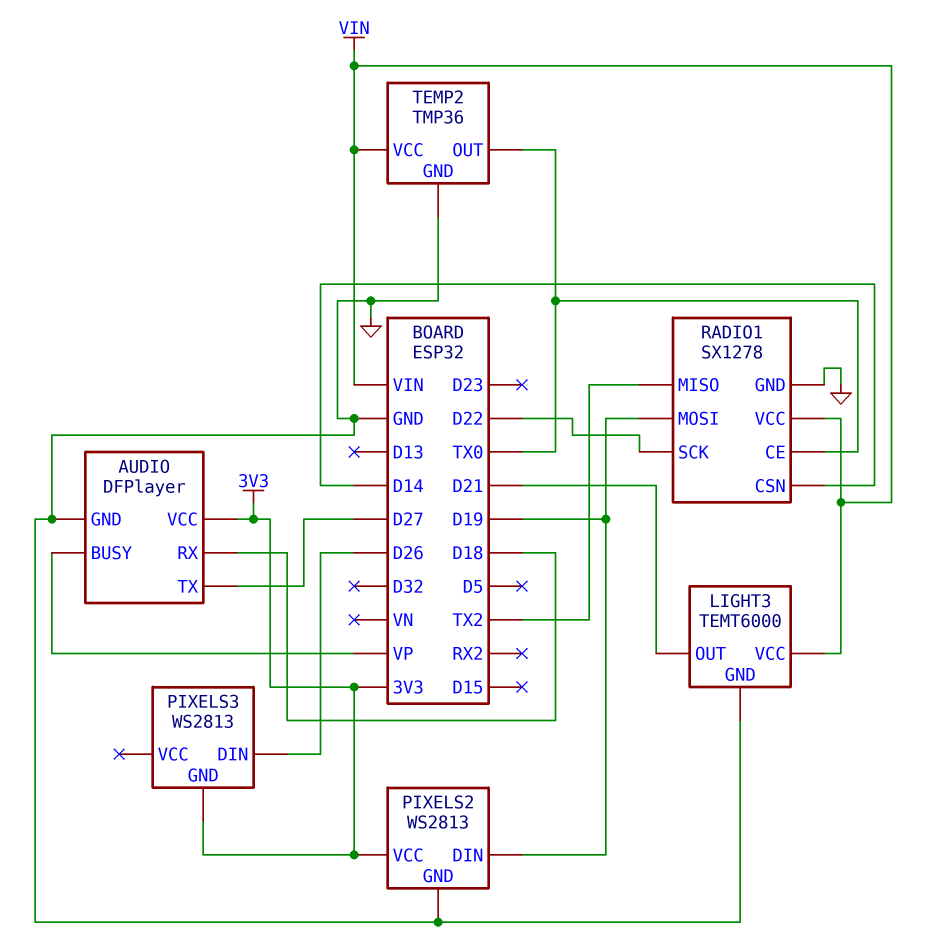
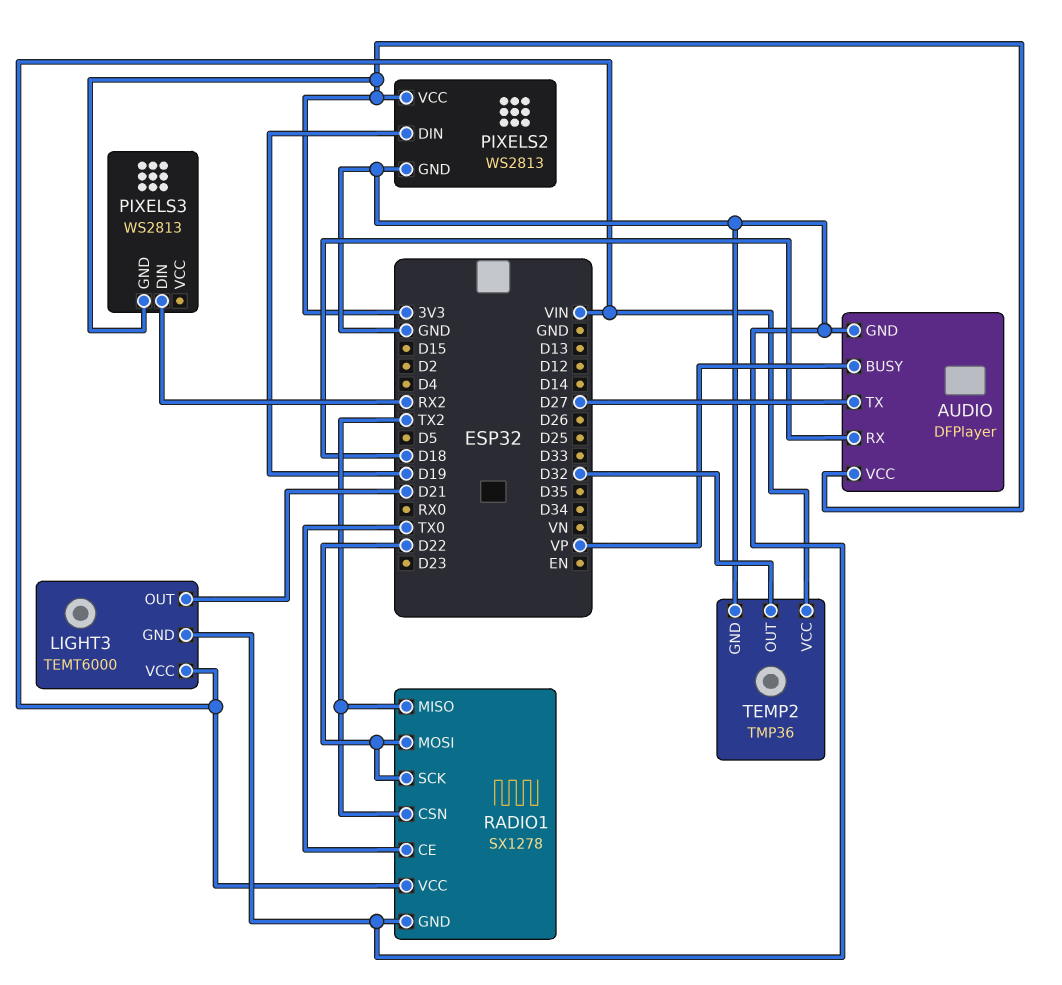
PIXELS3 pin DIN: D26 -> RX2
RADIO1 pin CSN: D14 -> TX2
RADIO1 pin MOSI: D19 -> D22
TEMP2 pin OUT: TX0 -> D32

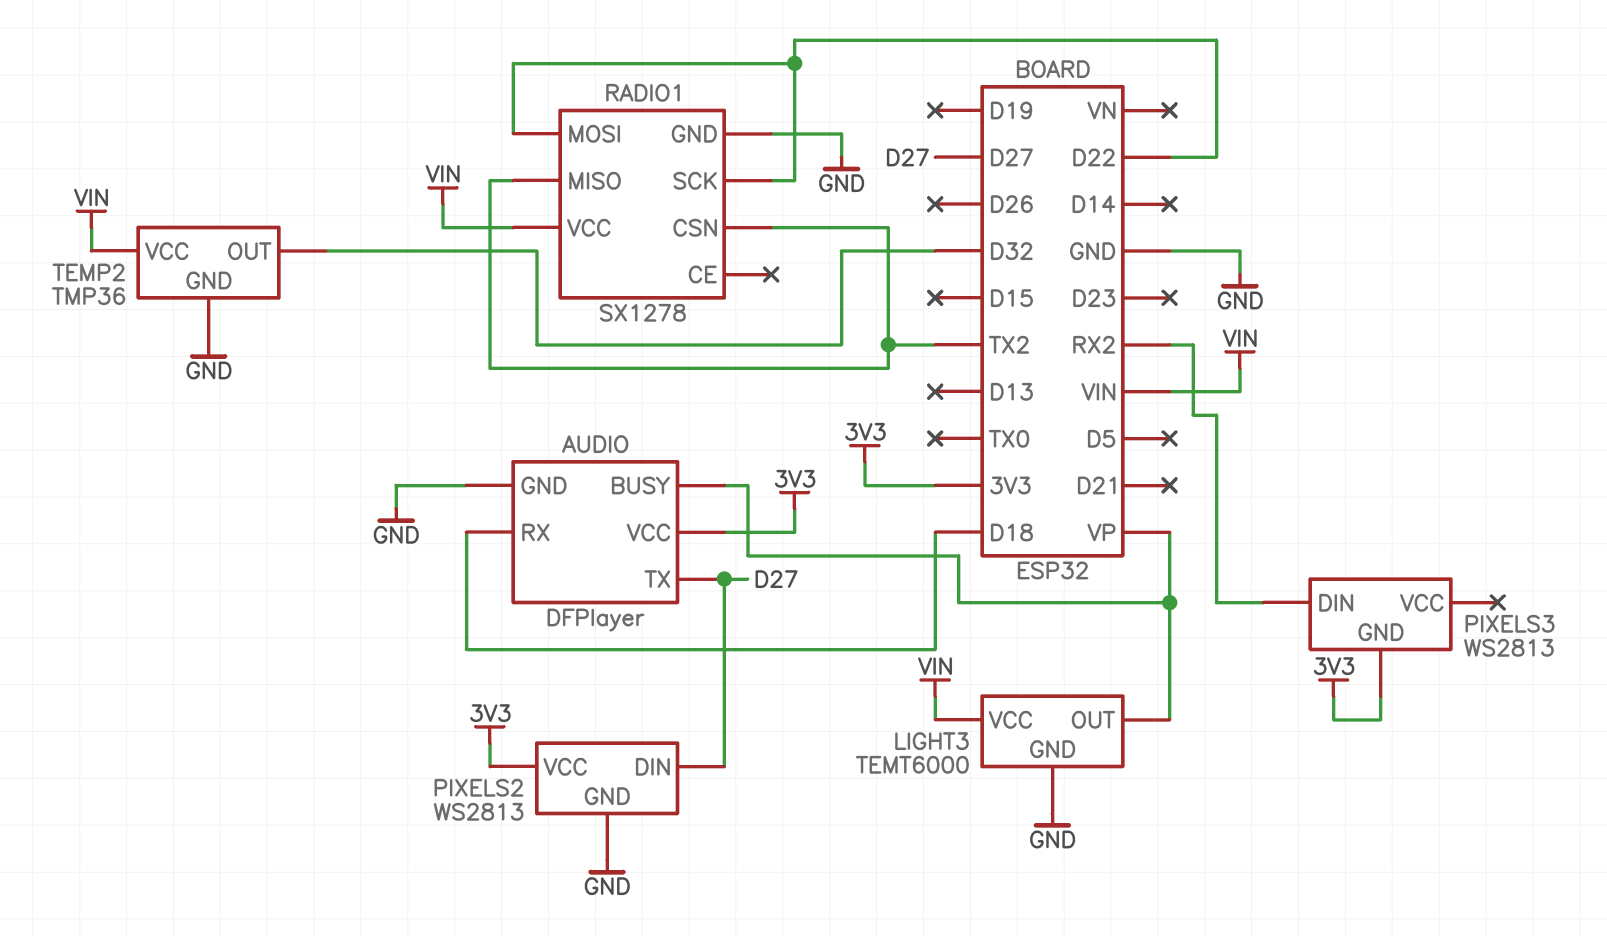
LIGHT3 pin OUT: D21 -> VP
PIXELS2 pin DIN: D19 -> D27
RADIO1 pin CE: TX0 -> none

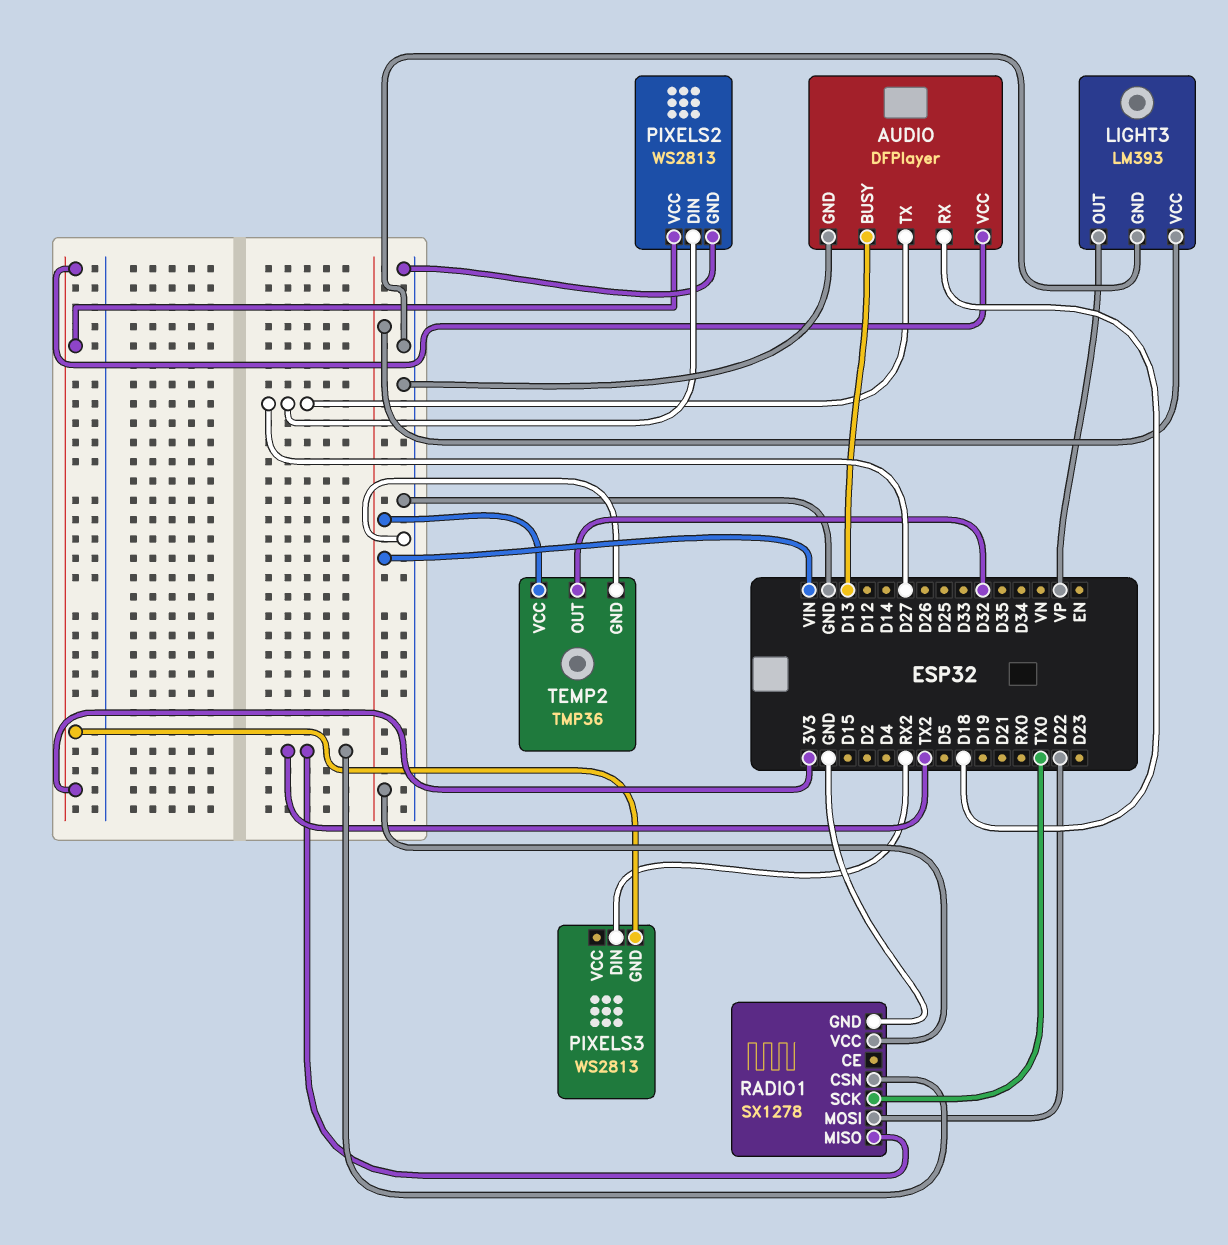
AUDIO pin BUSY: VP -> D13
LIGHT3: TEMT6000 -> LM393
RADIO1 pin SCK: D22 -> TX0

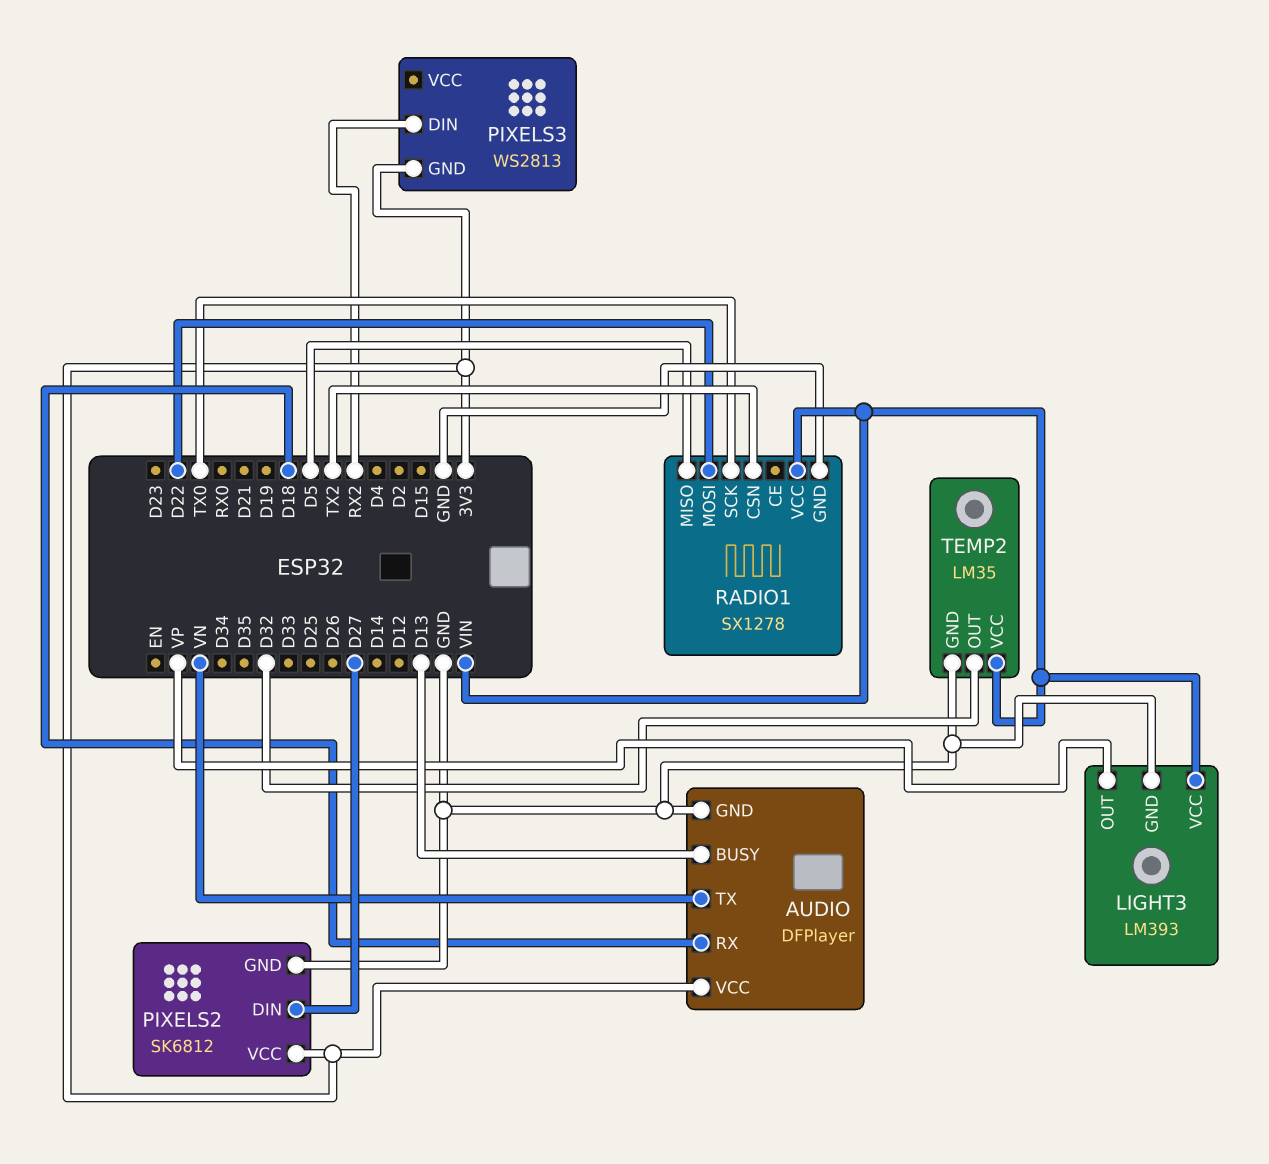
AUDIO pin TX: D27 -> VN
PIXELS2: WS2813 -> SK6812
RADIO1 pin MISO: TX2 -> D5
TEMP2: TMP36 -> LM35

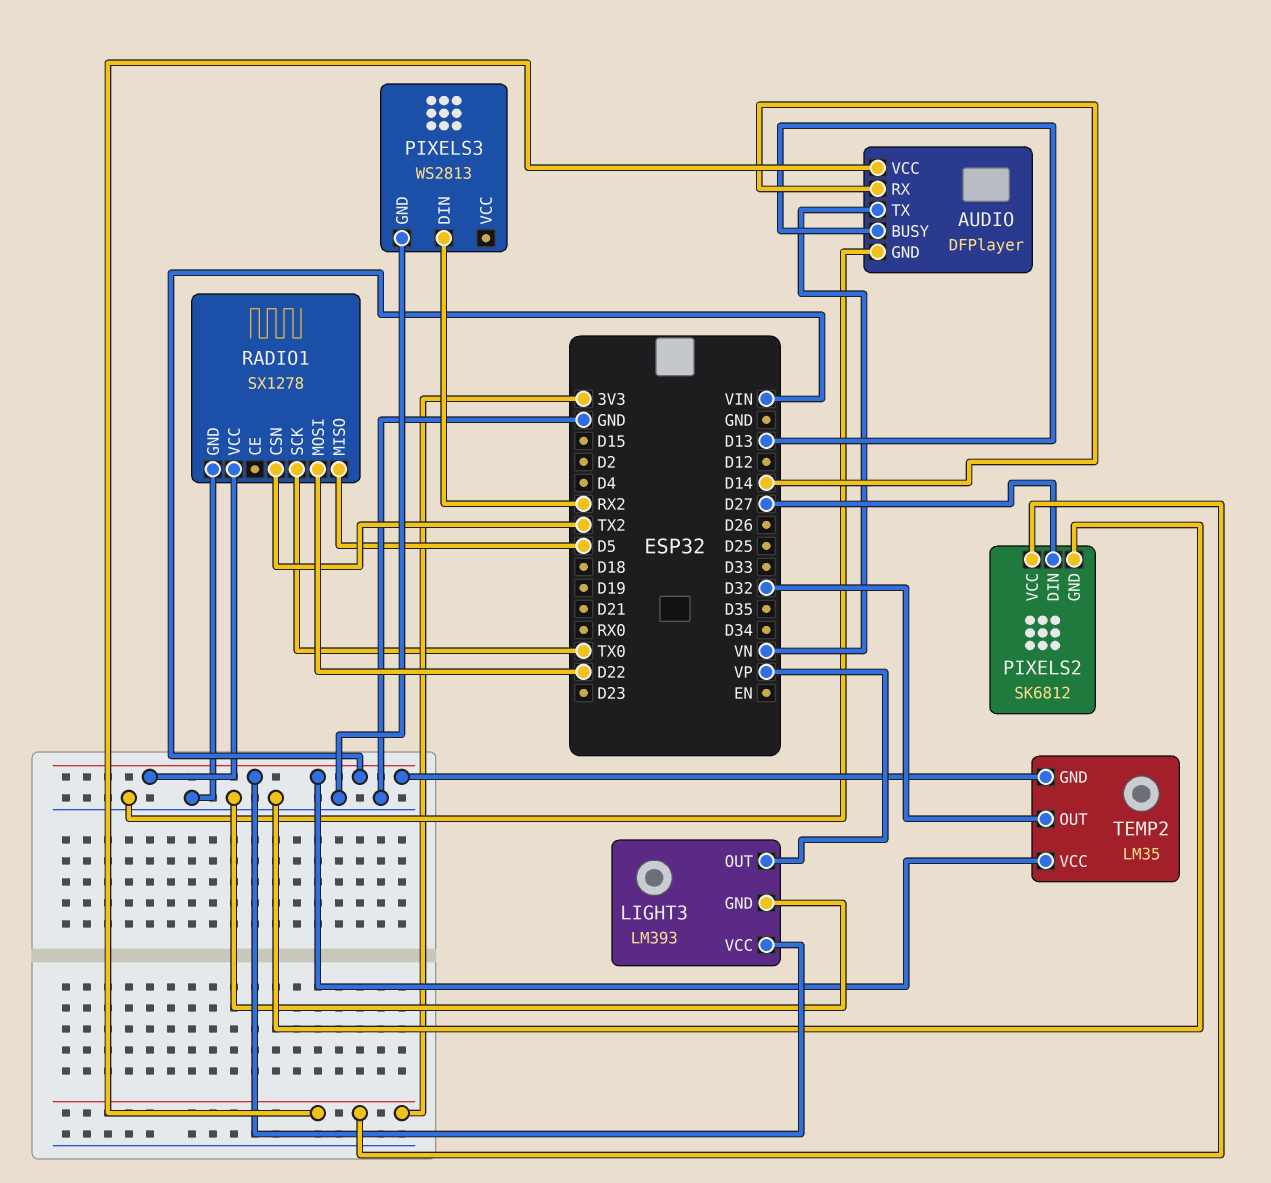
AUDIO pin RX: D18 -> D14
PIXELS3 pin GND: 3V3 -> GND
TEMP2 pin GND: GND -> VIN

